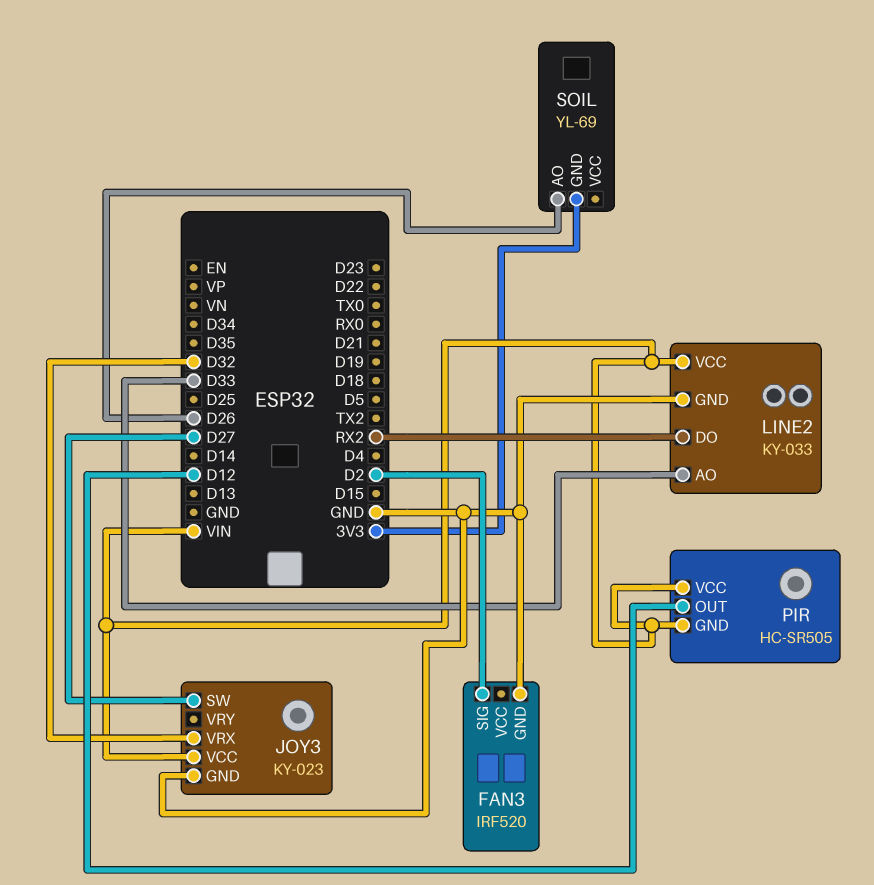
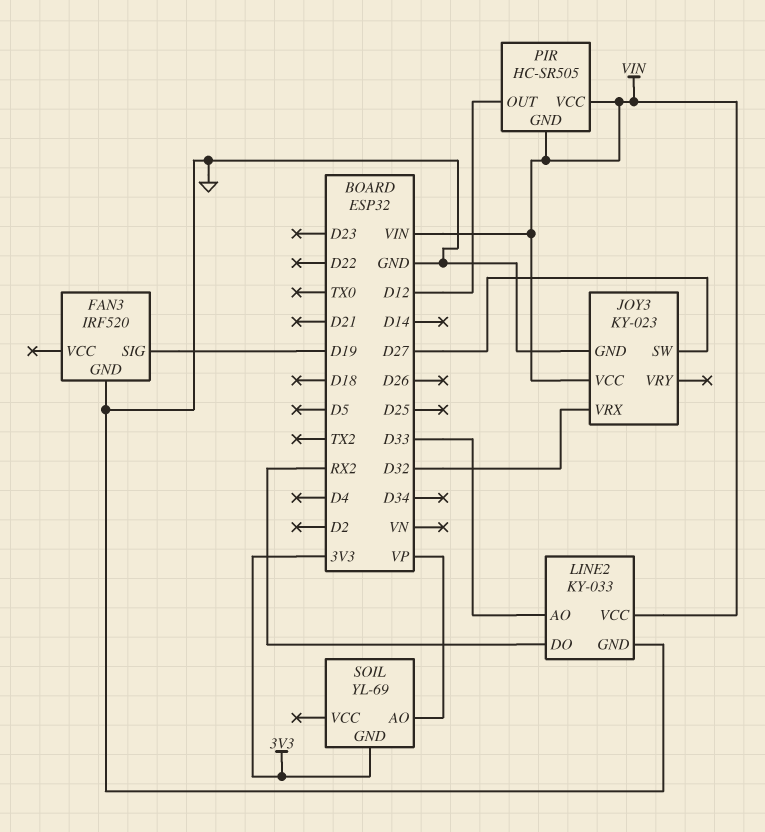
FAN3 pin SIG: D2 -> D19
SOIL pin AO: D26 -> VP

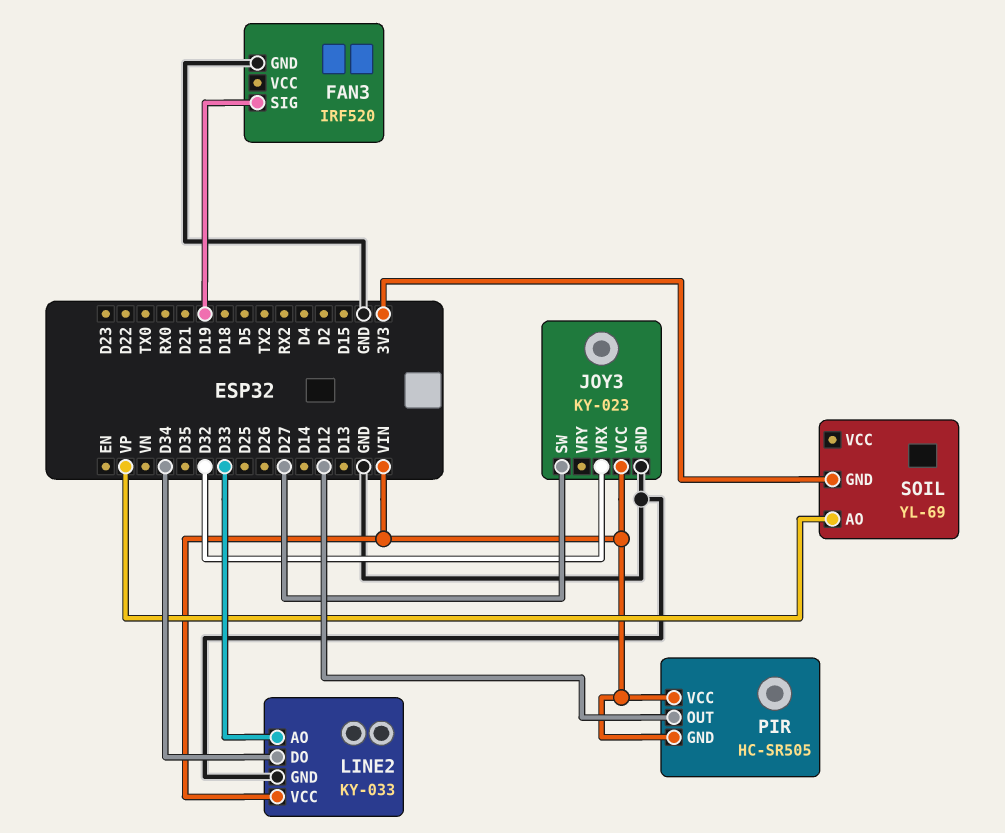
LINE2 pin DO: RX2 -> D34

